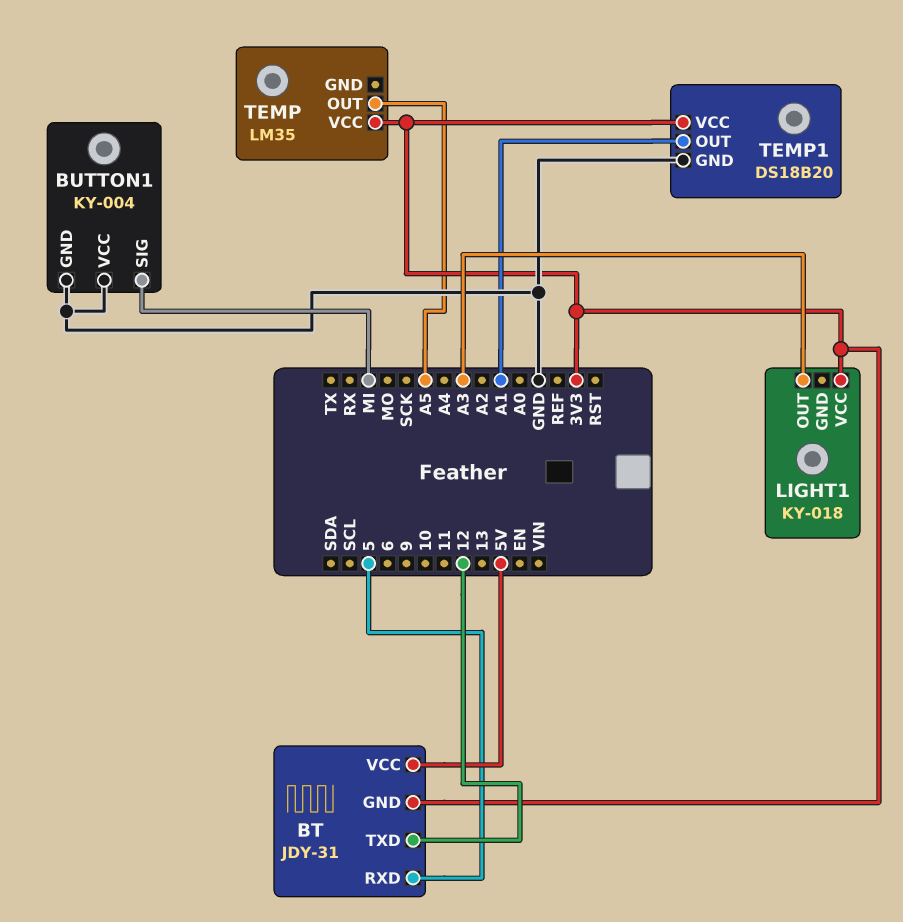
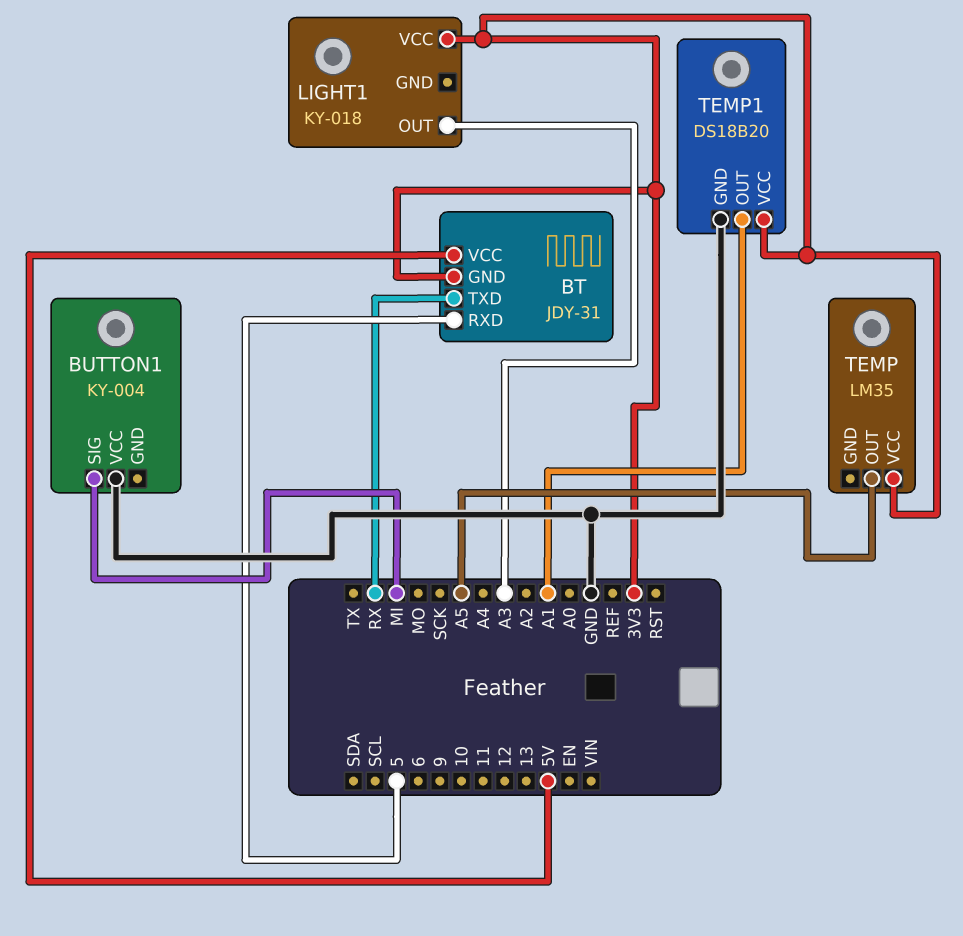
BT pin TXD: 12 -> RX
BUTTON1 pin GND: GND -> none

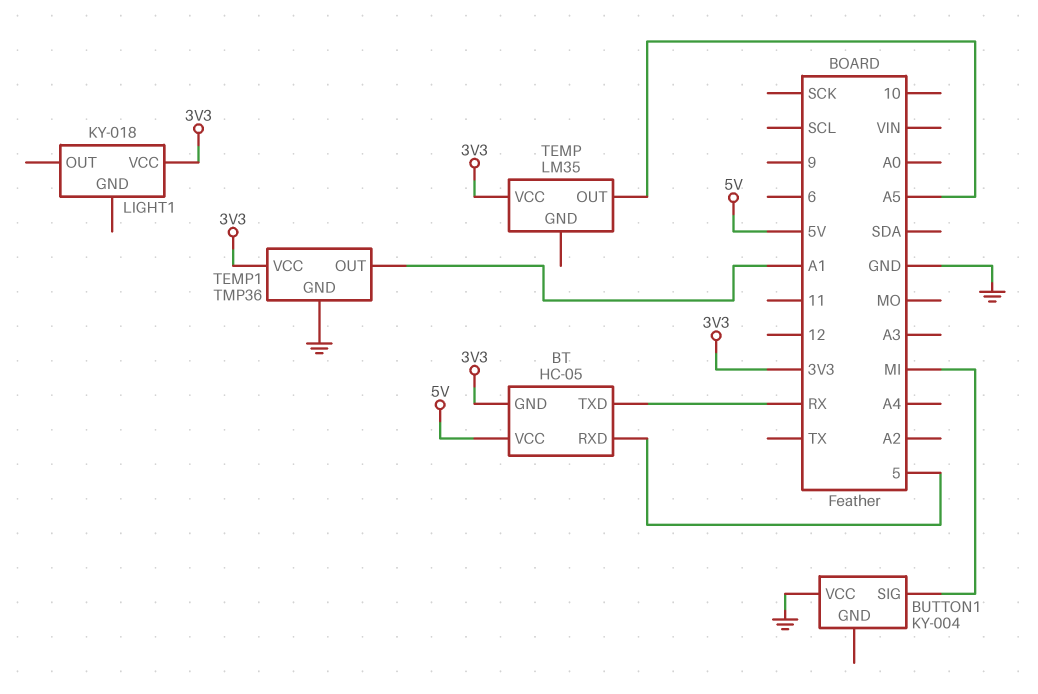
BT: JDY-31 -> HC-05
LIGHT1 pin OUT: A3 -> none
TEMP1: DS18B20 -> TMP36

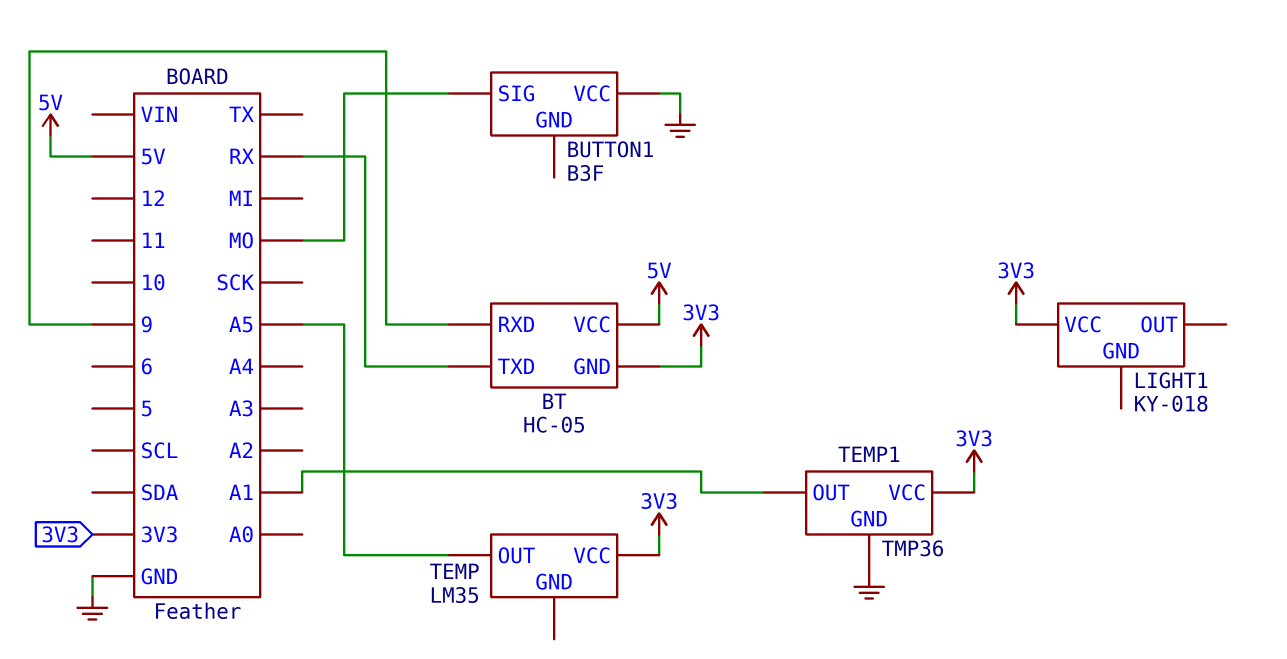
BT pin RXD: 5 -> 9
BUTTON1: KY-004 -> B3F
BUTTON1 pin SIG: MI -> MO

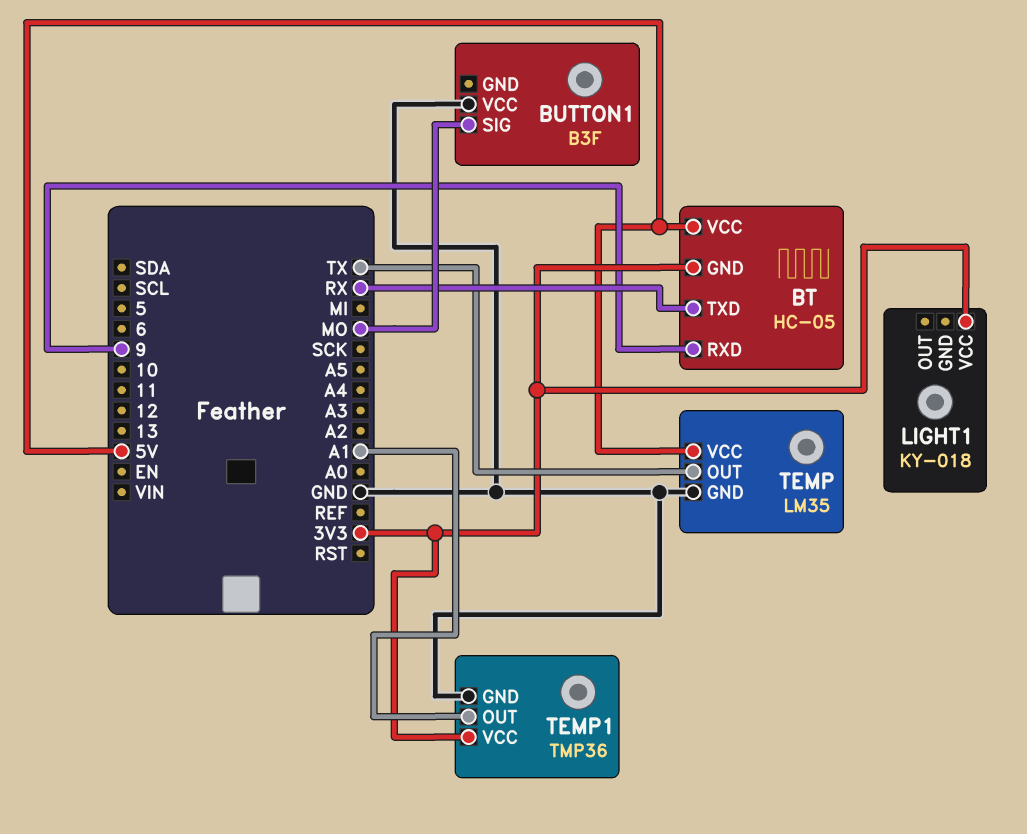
TEMP pin GND: none -> GND
TEMP pin OUT: A5 -> TX
TEMP pin VCC: 3V3 -> 5V

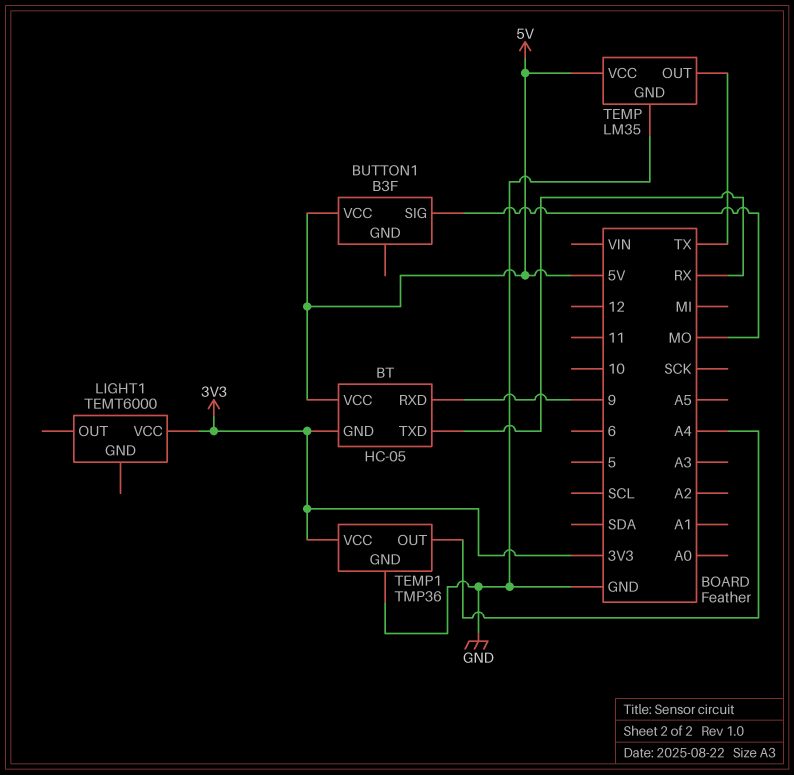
BUTTON1 pin VCC: GND -> 5V
LIGHT1: KY-018 -> TEMT6000
TEMP1 pin OUT: A1 -> A4

